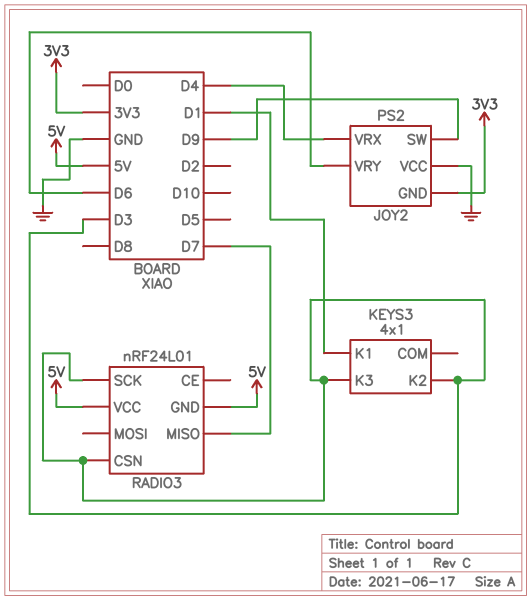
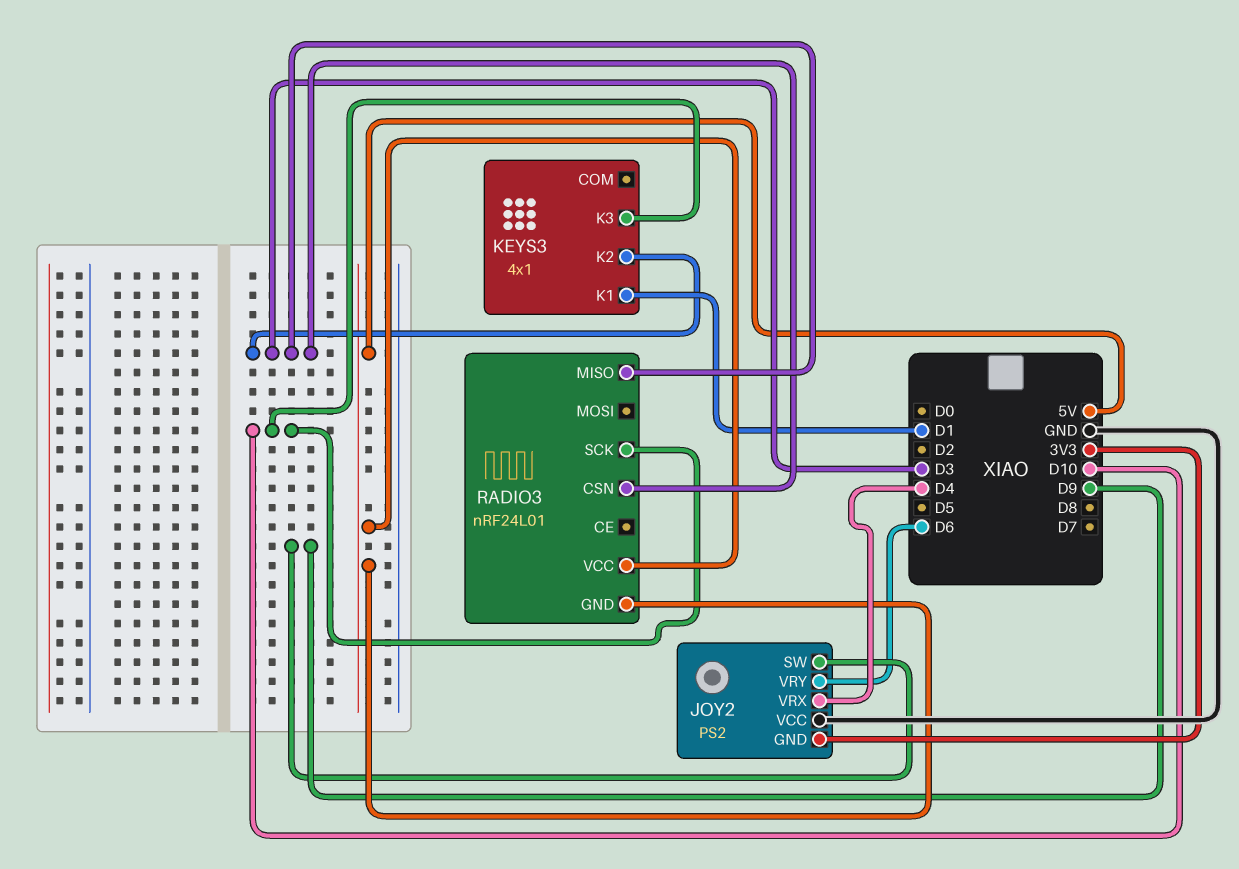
KEYS3 pin K3: D3 -> D10
RADIO3 pin MISO: D7 -> D3
RADIO3 pin SCK: D3 -> D10

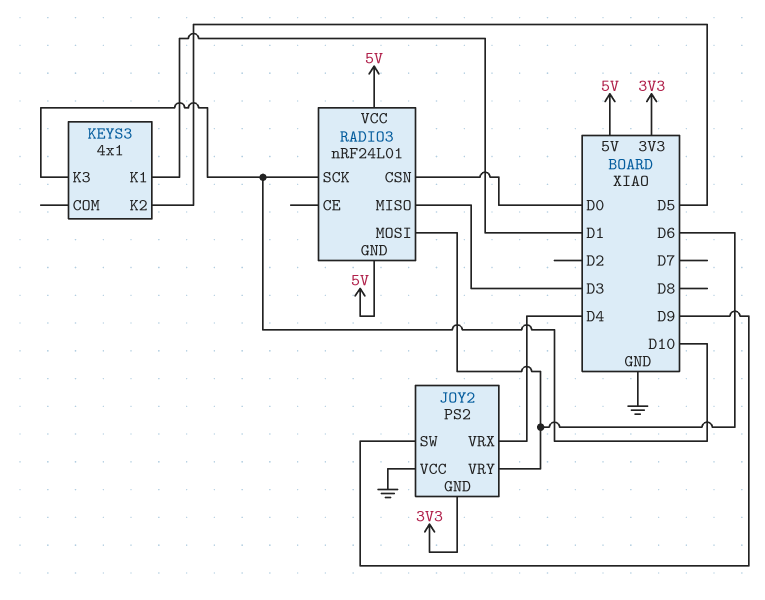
KEYS3 pin K2: D3 -> D5
RADIO3 pin CSN: D3 -> D0
RADIO3 pin MOSI: none -> D6

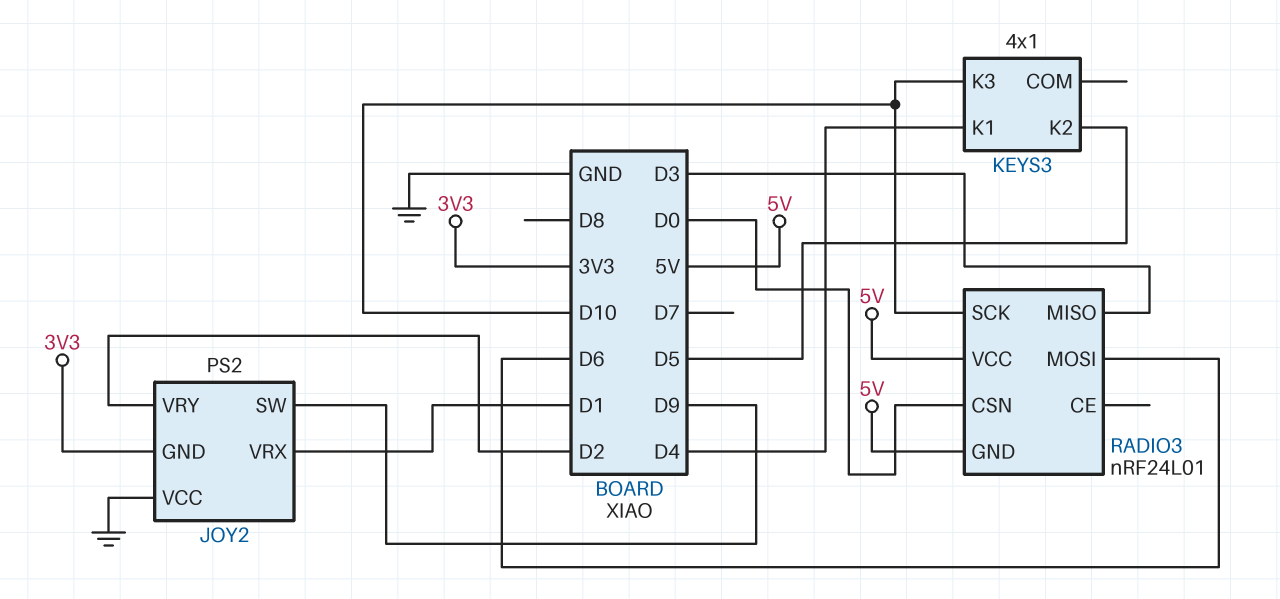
JOY2 pin VRX: D4 -> D1
JOY2 pin VRY: D6 -> D2
KEYS3 pin K1: D1 -> D4

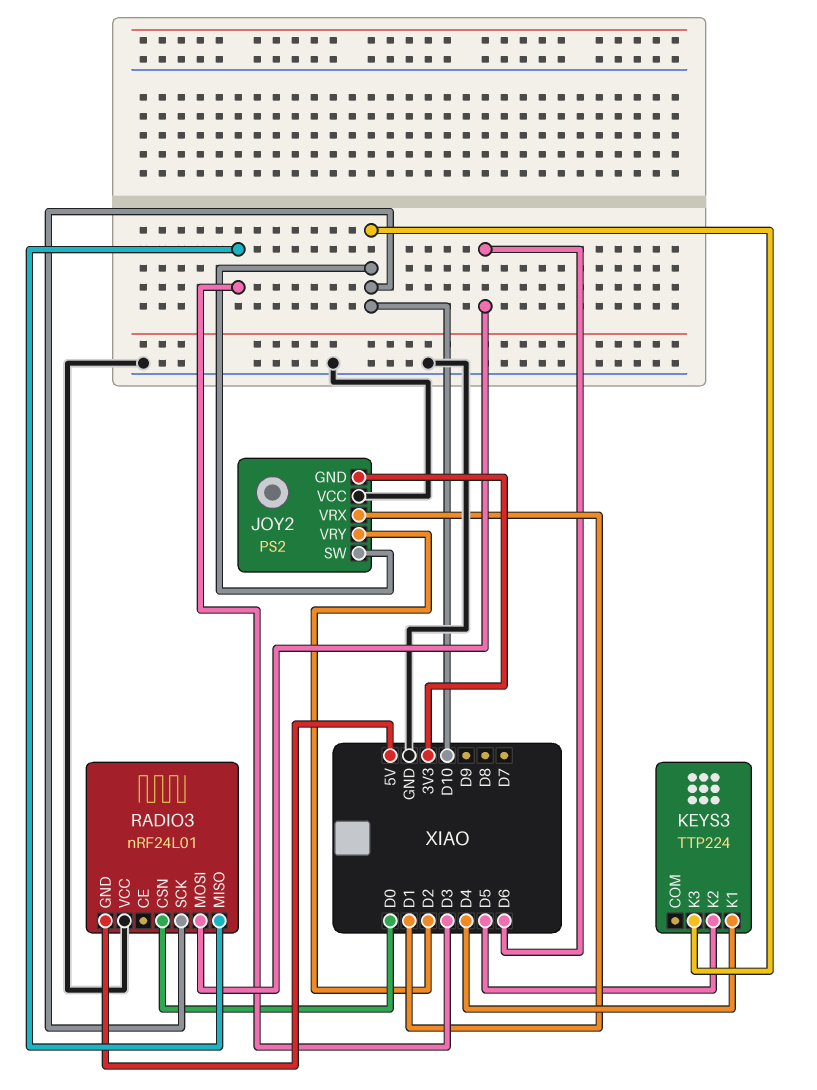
JOY2 pin SW: D9 -> D10
KEYS3: 4x1 -> TTP224
RADIO3 pin VCC: 5V -> GND

